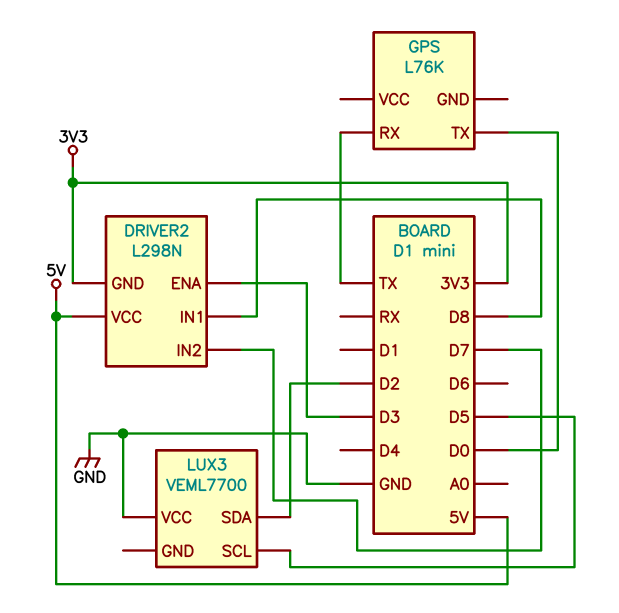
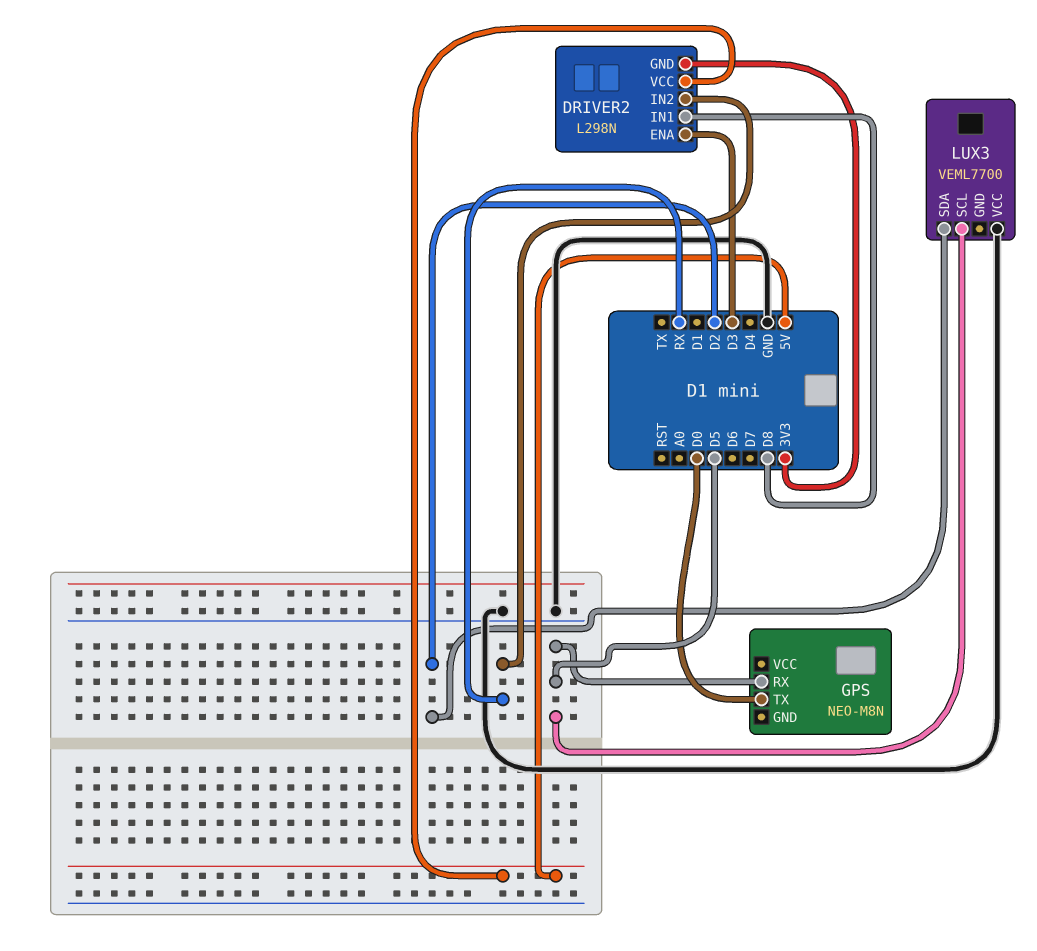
DRIVER2 pin IN2: D7 -> RX
GPS: L76K -> NEO-M8N
GPS pin RX: TX -> D5

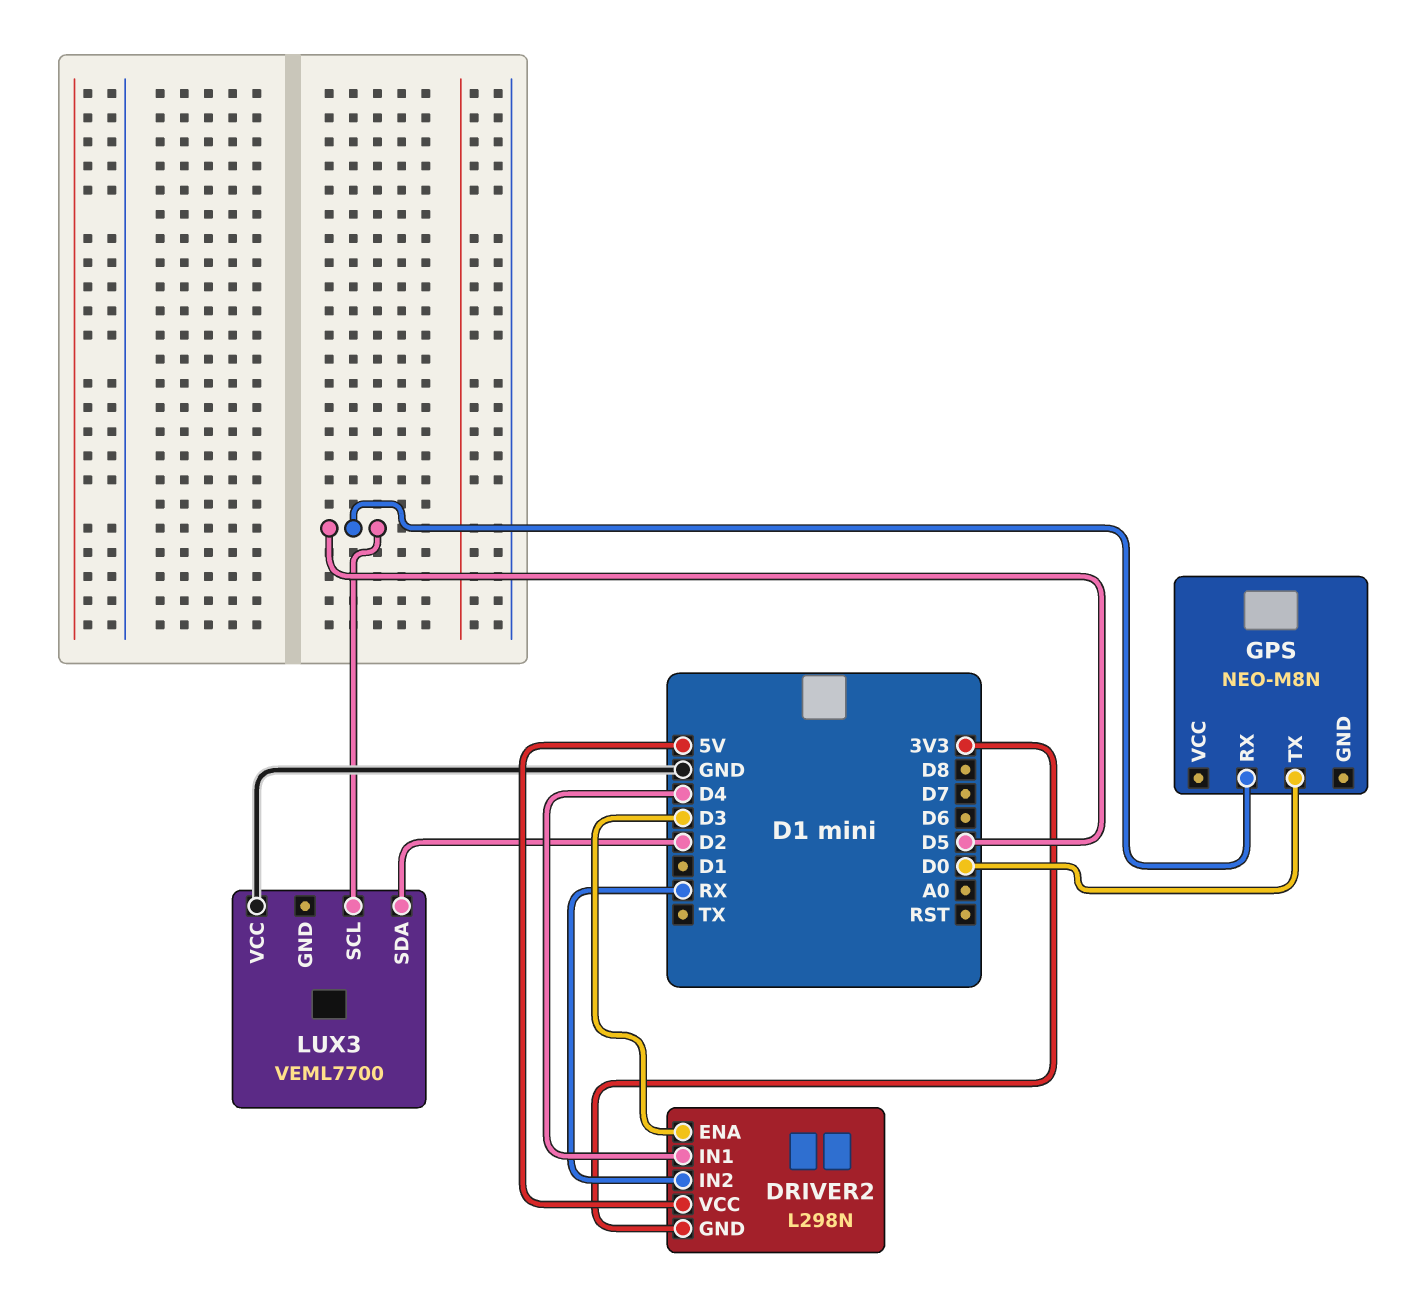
DRIVER2 pin IN1: D8 -> D4

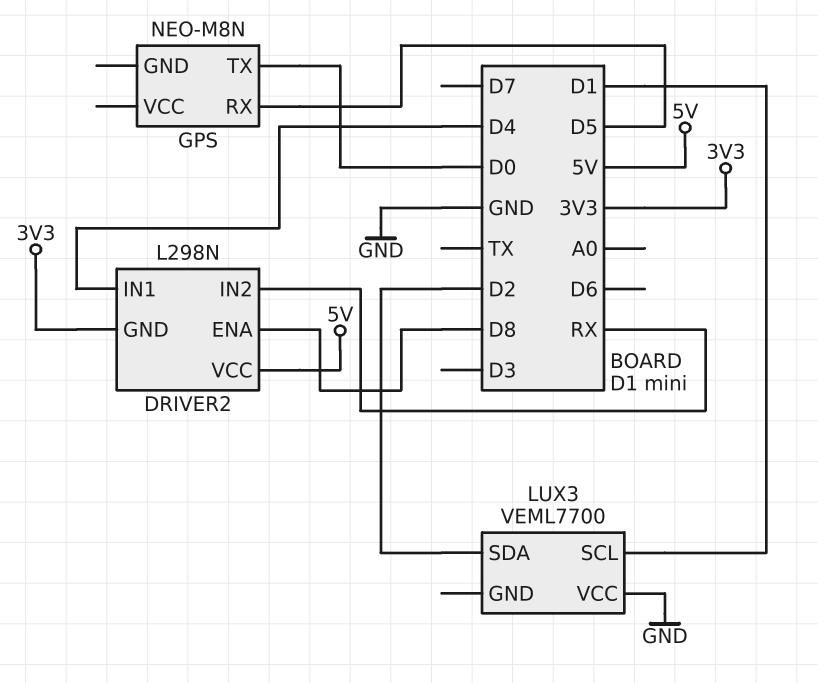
DRIVER2 pin ENA: D3 -> D8
LUX3 pin SCL: D5 -> D1

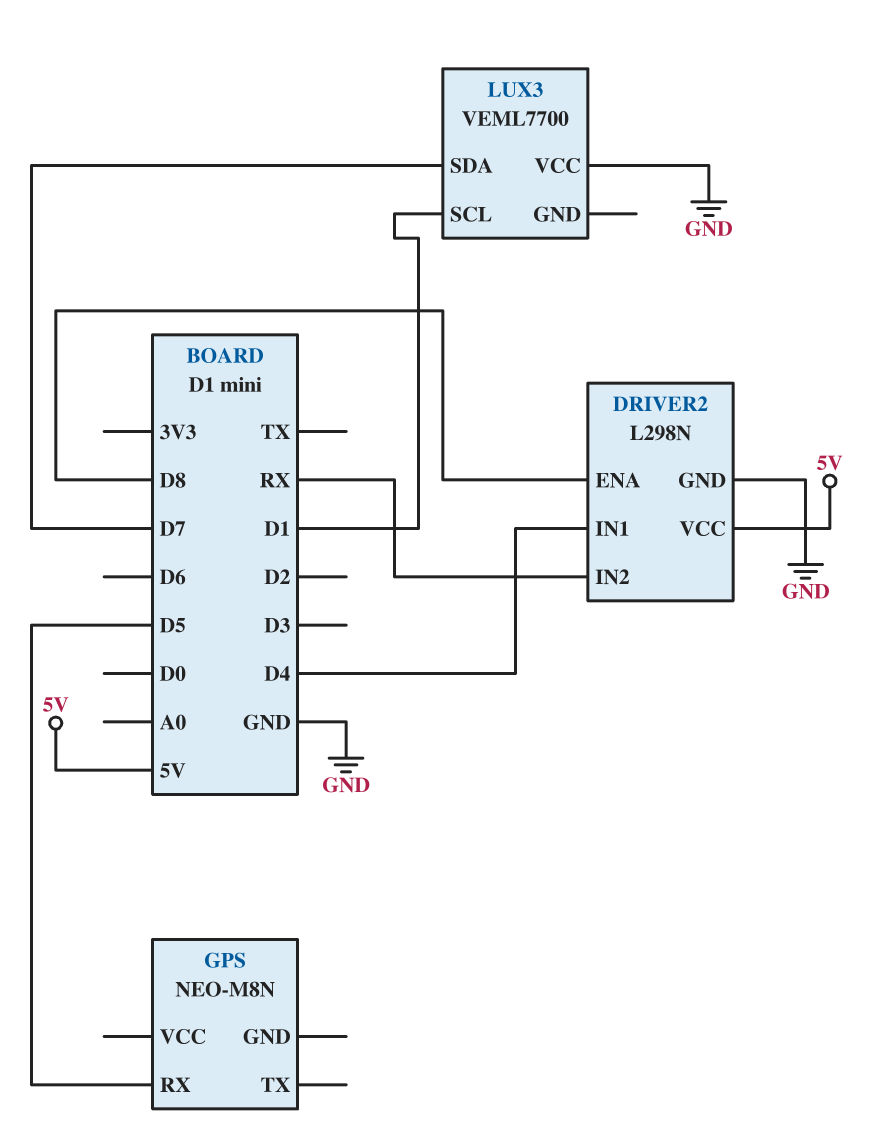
DRIVER2 pin GND: 3V3 -> GND
GPS pin TX: D0 -> none
LUX3 pin SDA: D2 -> D7

